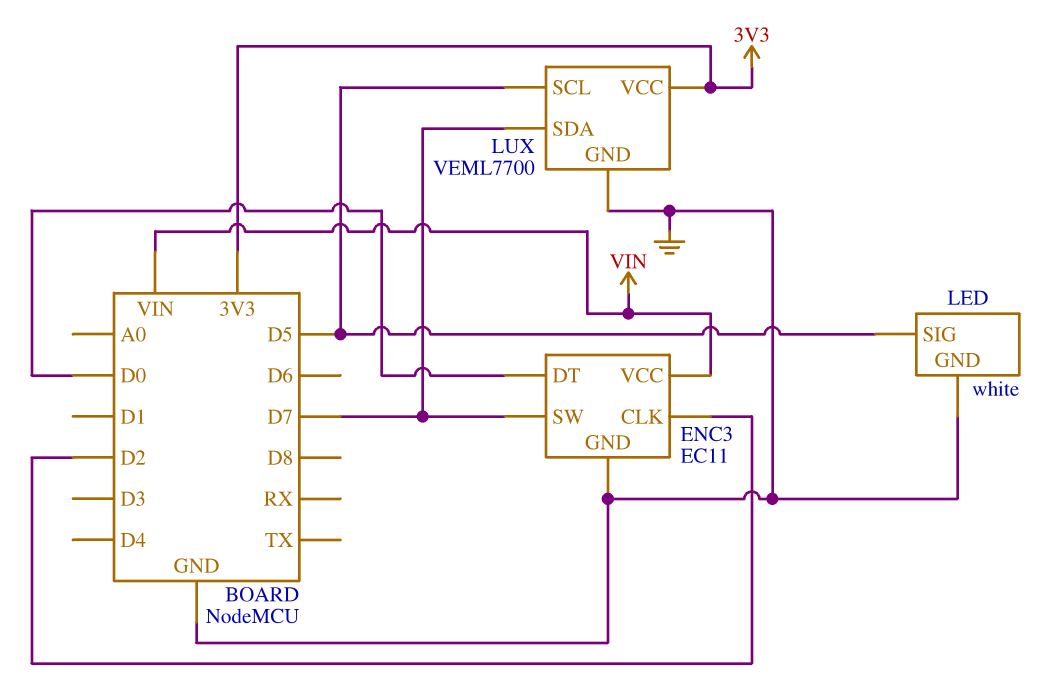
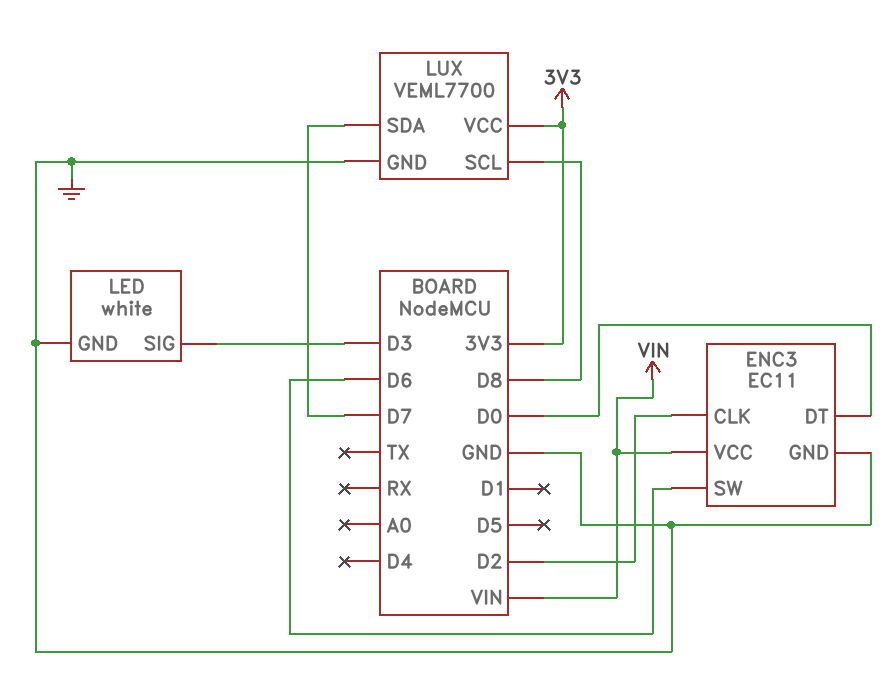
ENC3 pin SW: D7 -> D6
LED pin SIG: D5 -> D3
LUX pin SCL: D5 -> D8

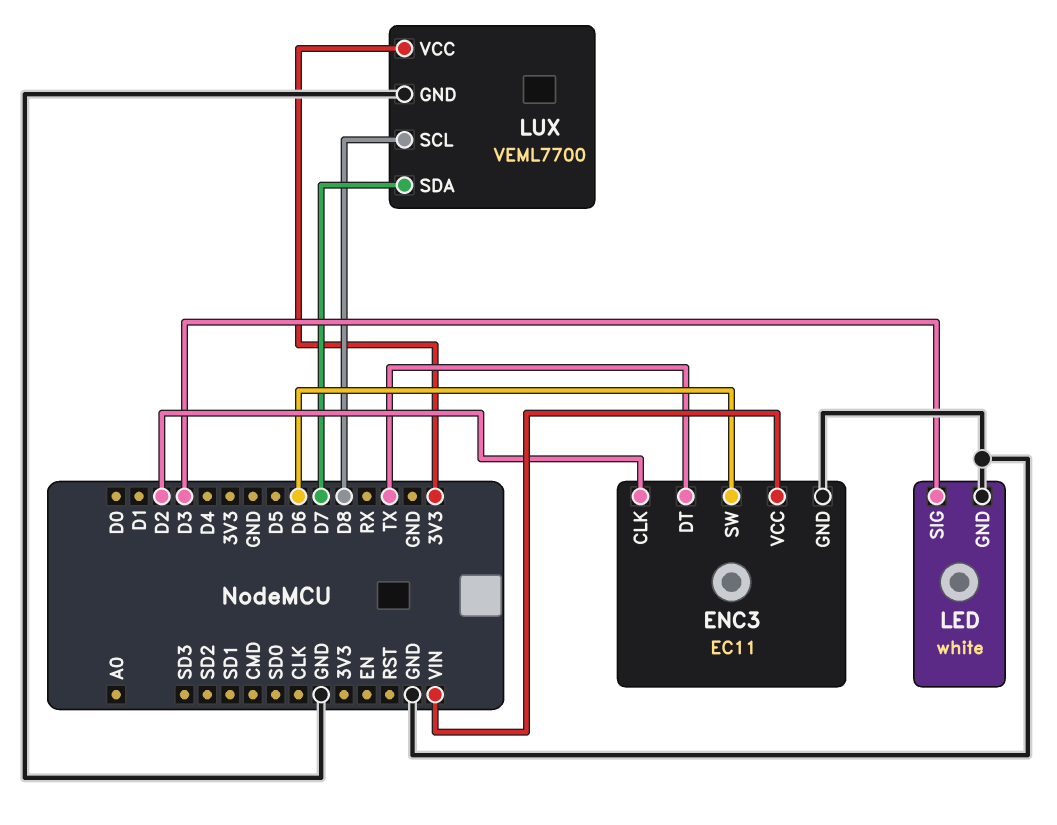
ENC3 pin DT: D0 -> TX

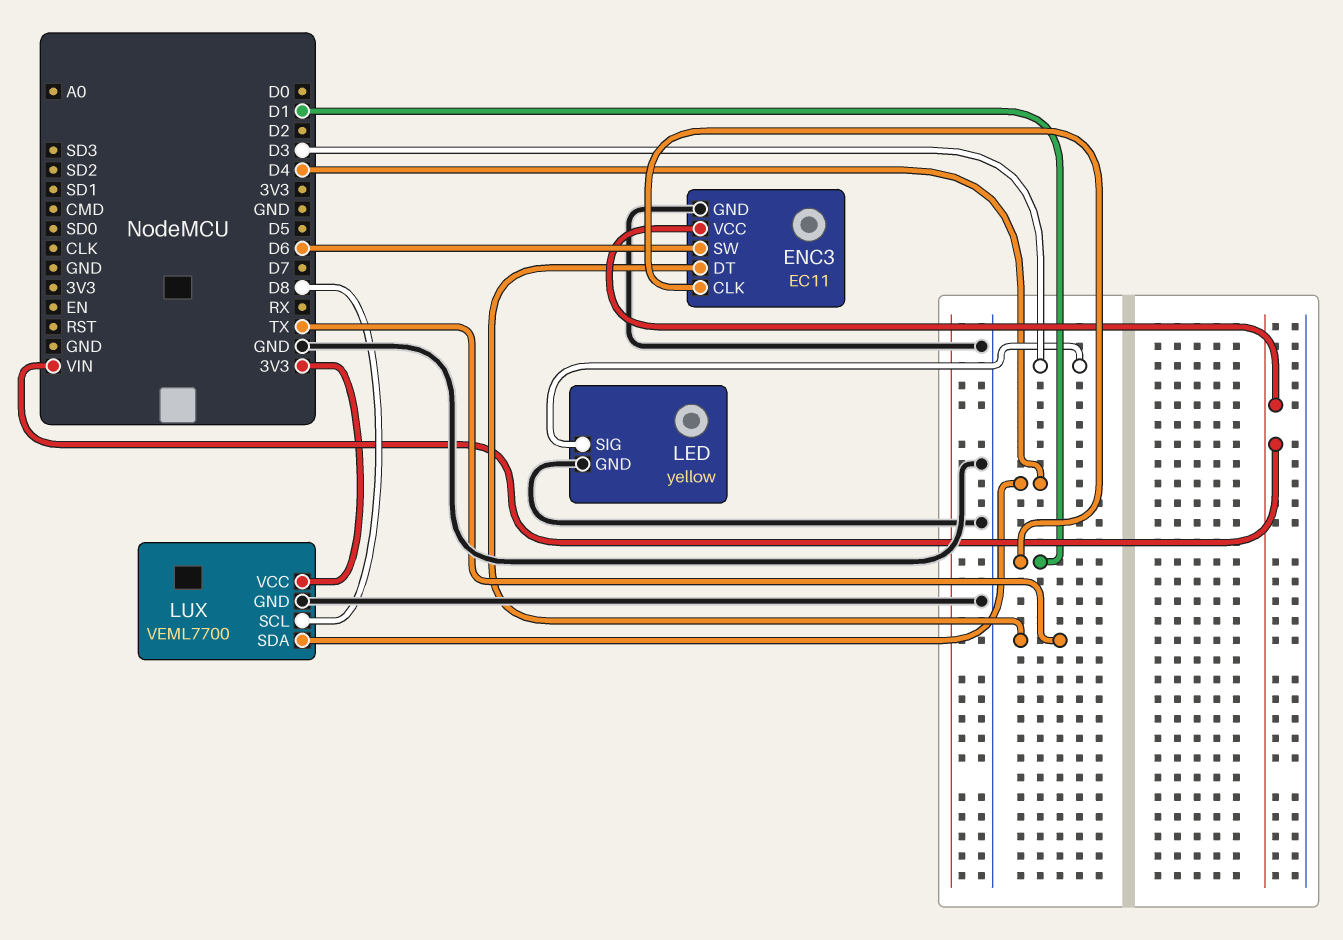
ENC3 pin CLK: D2 -> D1
LED: white -> yellow
LUX pin SDA: D7 -> D4

